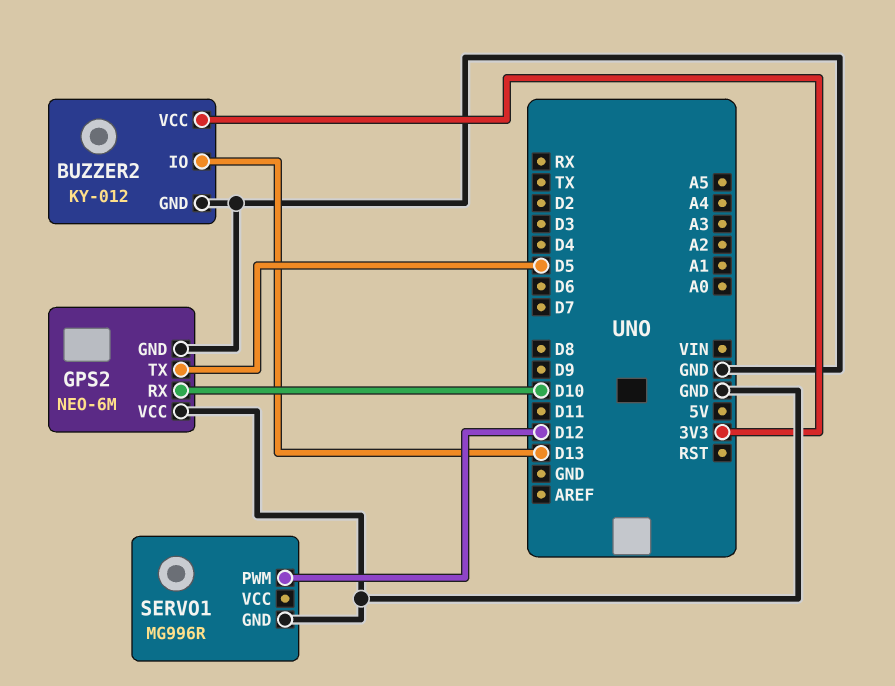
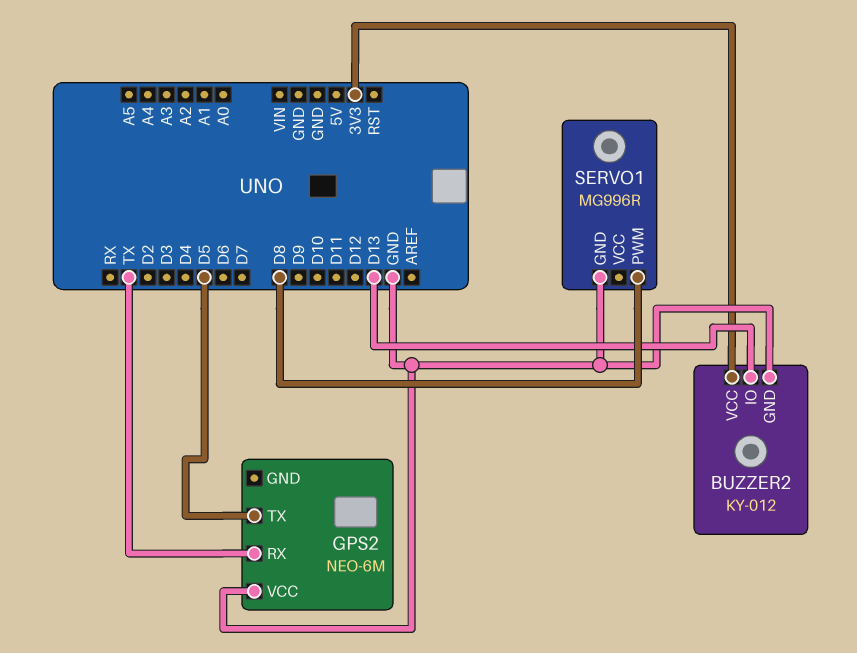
GPS2 pin GND: GND -> none
GPS2 pin RX: D10 -> TX
SERVO1 pin PWM: D12 -> D8

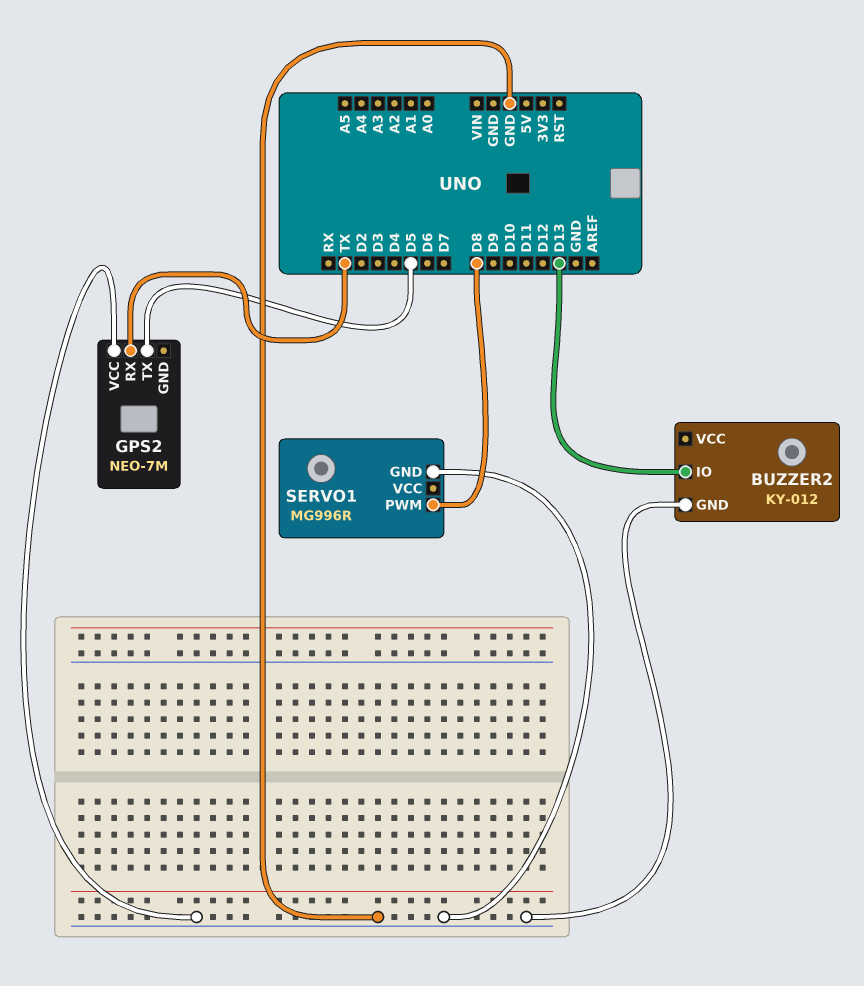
BUZZER2 pin VCC: 3V3 -> none
GPS2: NEO-6M -> NEO-7M

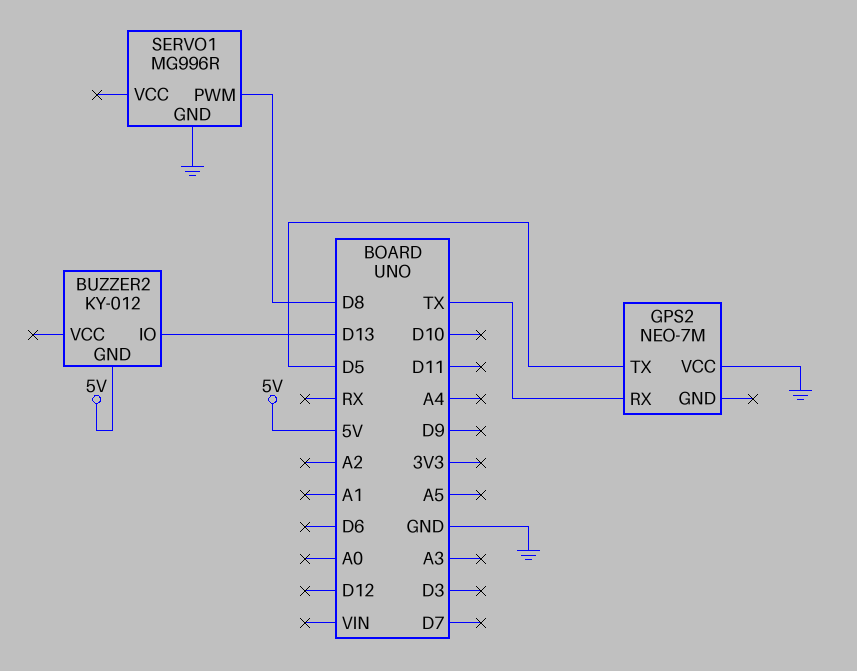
BUZZER2 pin GND: GND -> 5V

